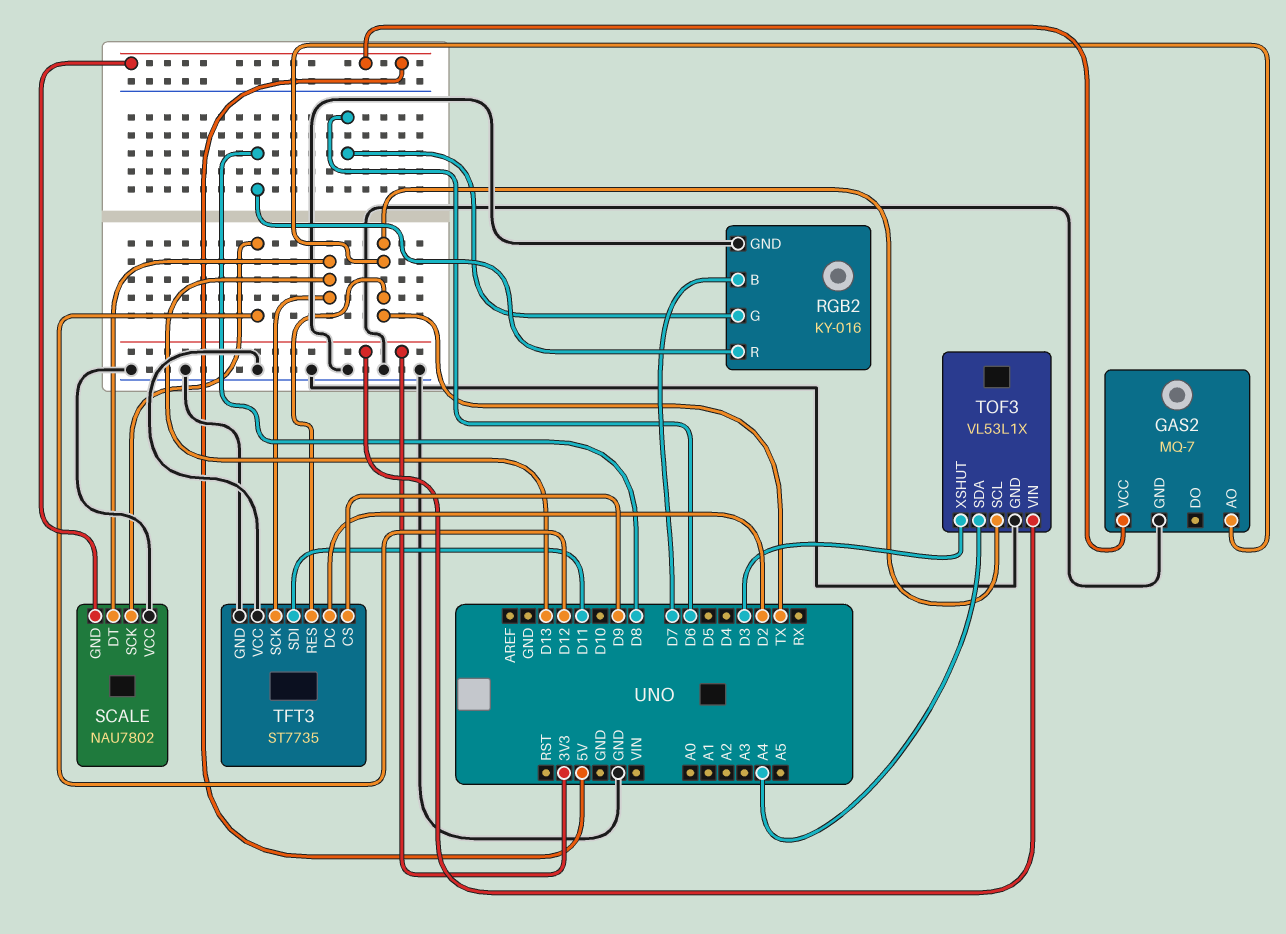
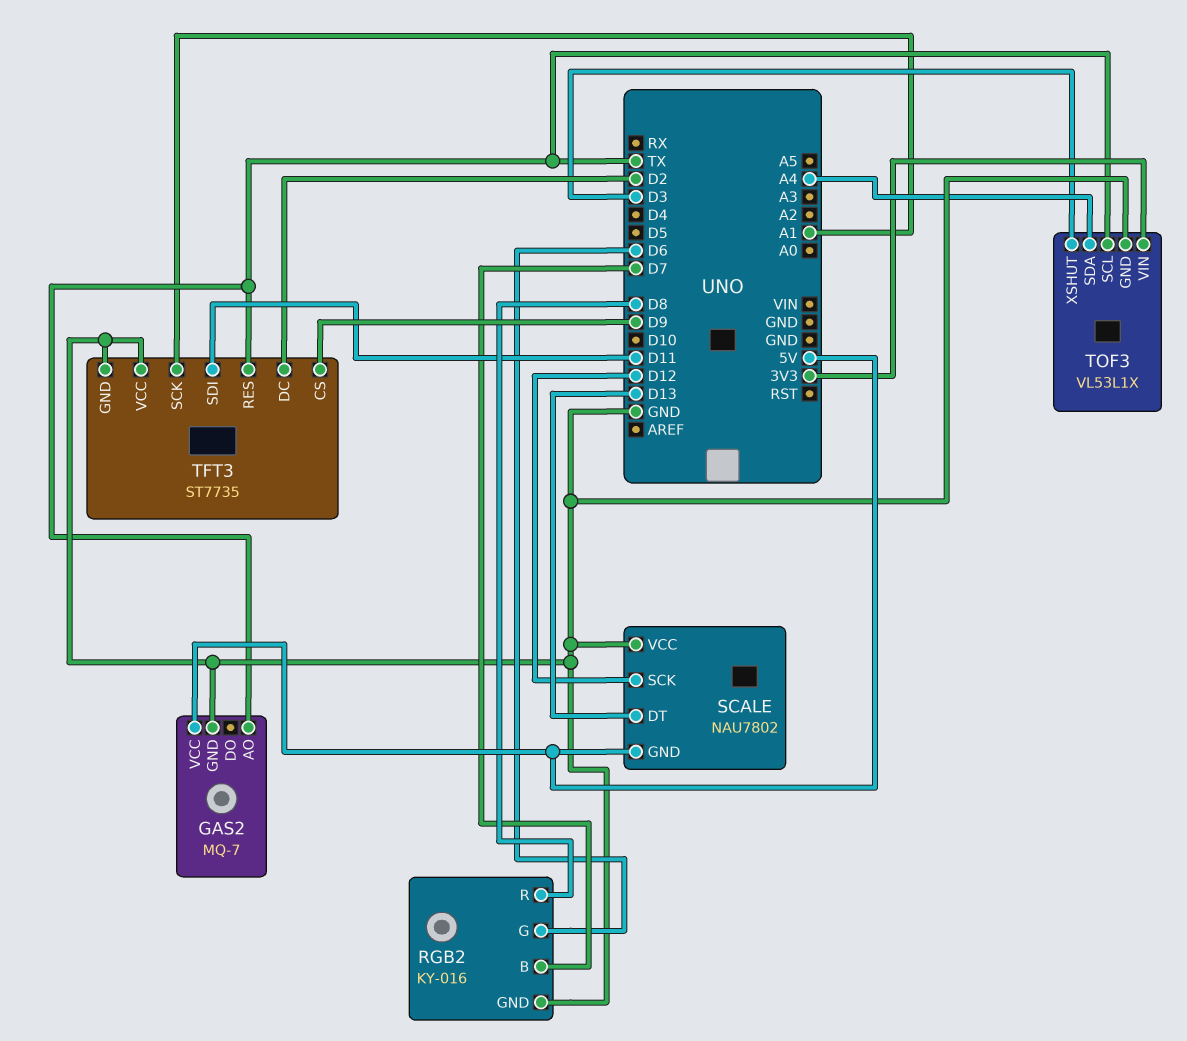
TFT3 pin SCK: D13 -> A1

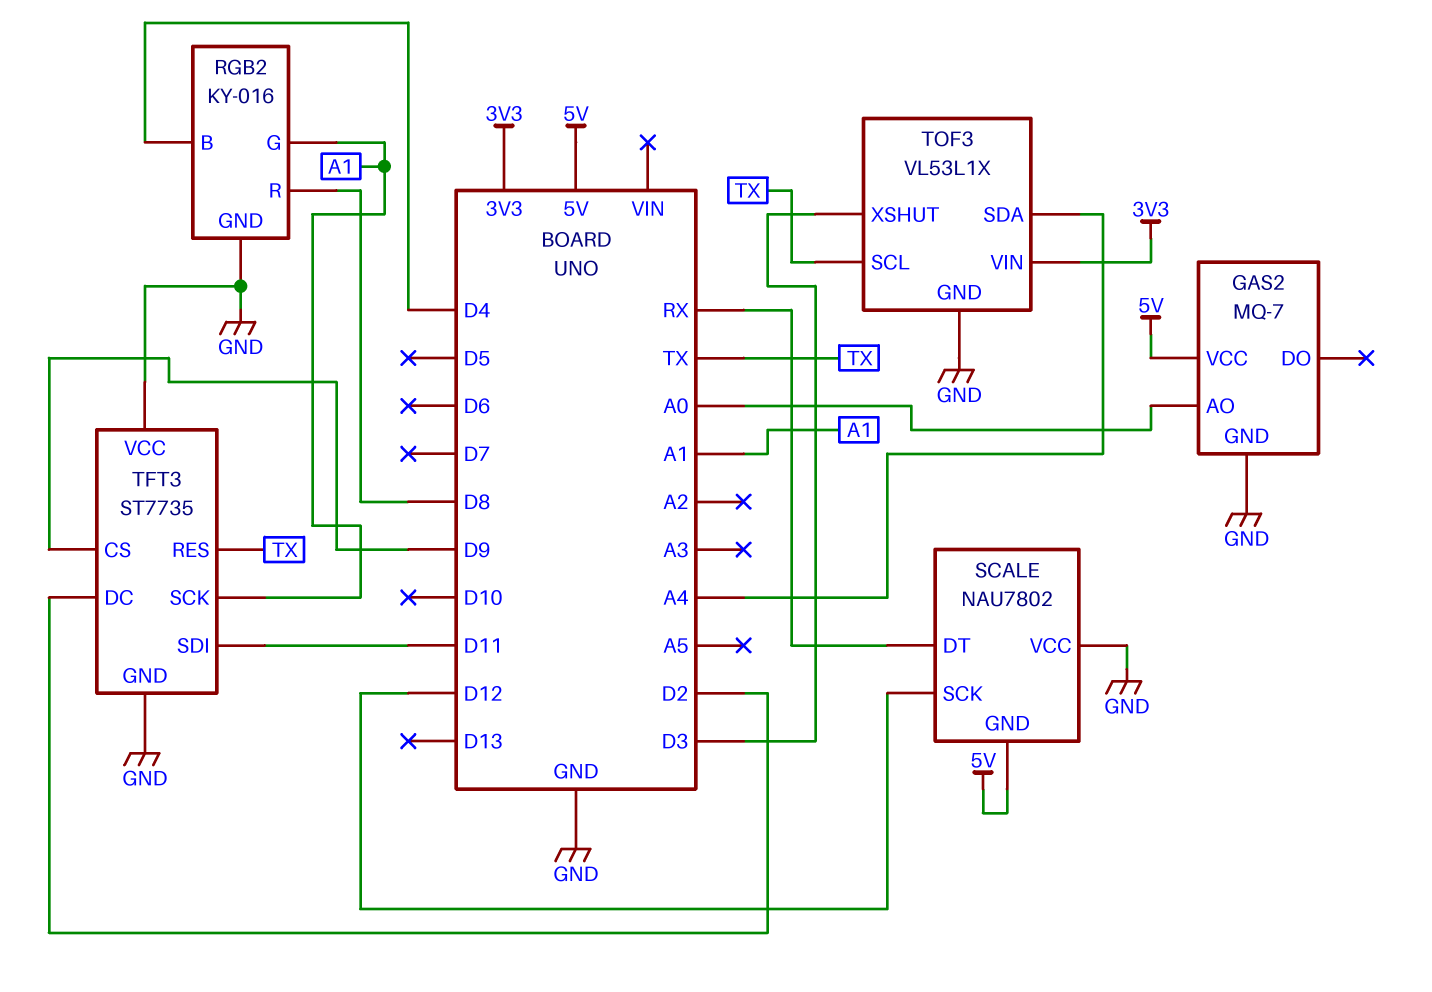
GAS2 pin AO: TX -> A0
RGB2 pin B: D7 -> D4
RGB2 pin G: D6 -> A1
SCALE pin DT: D13 -> RX

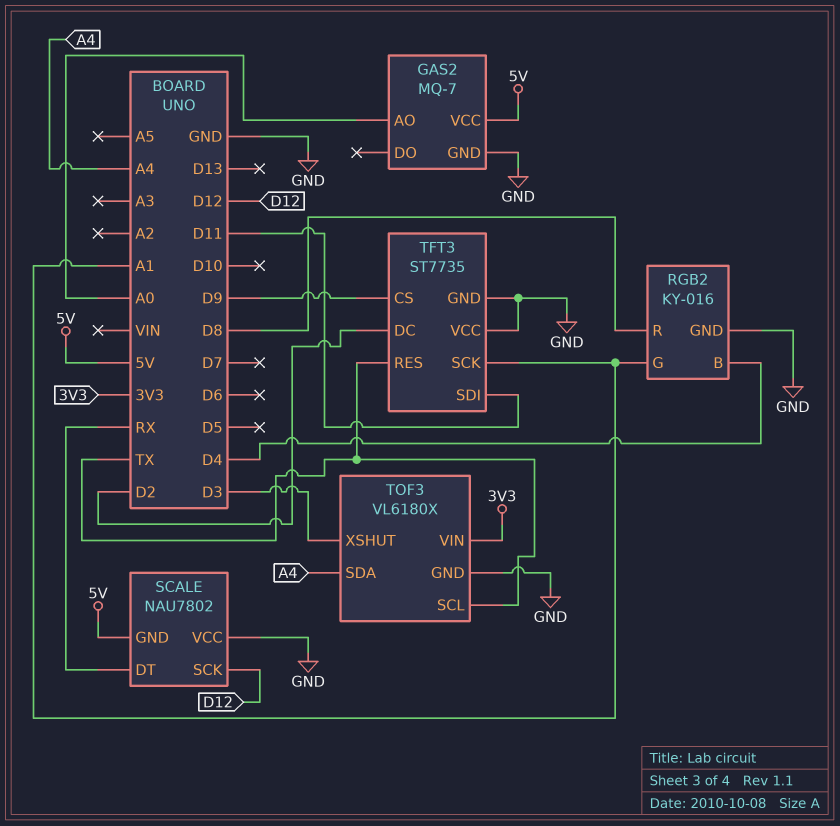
TOF3: VL53L1X -> VL6180X

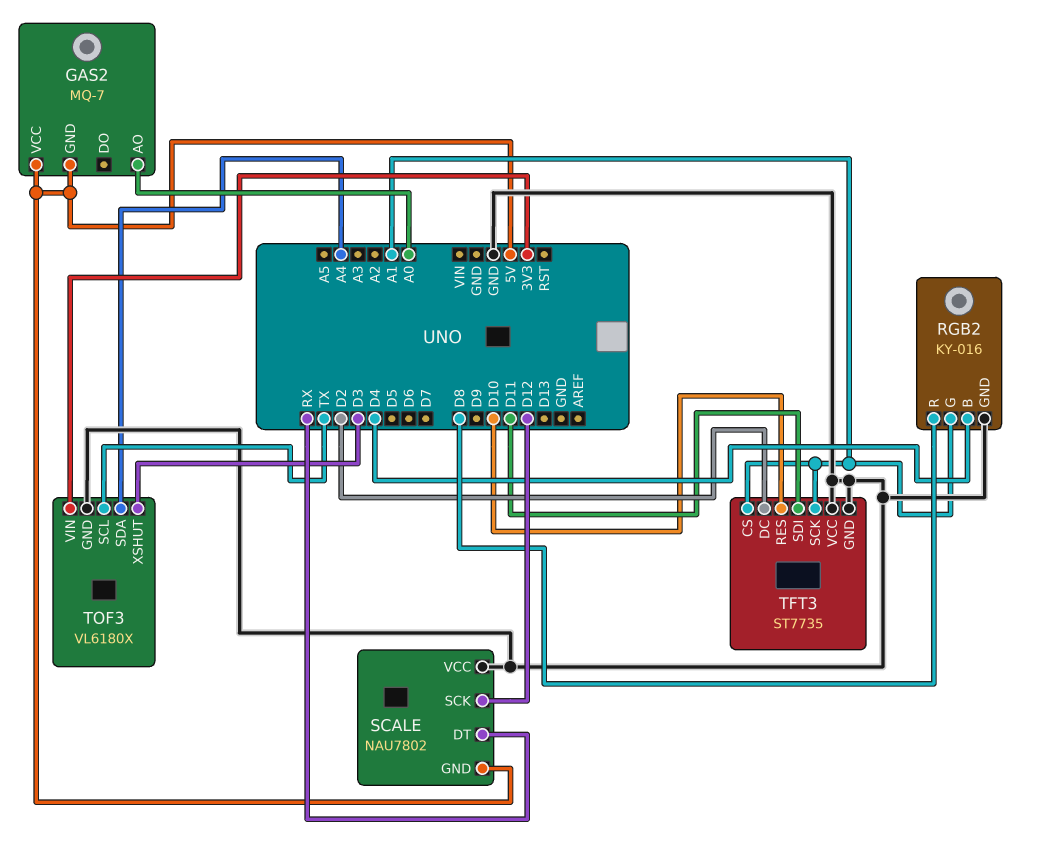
GAS2 pin GND: GND -> 5V
TFT3 pin CS: D9 -> A1
TFT3 pin RES: TX -> D10

